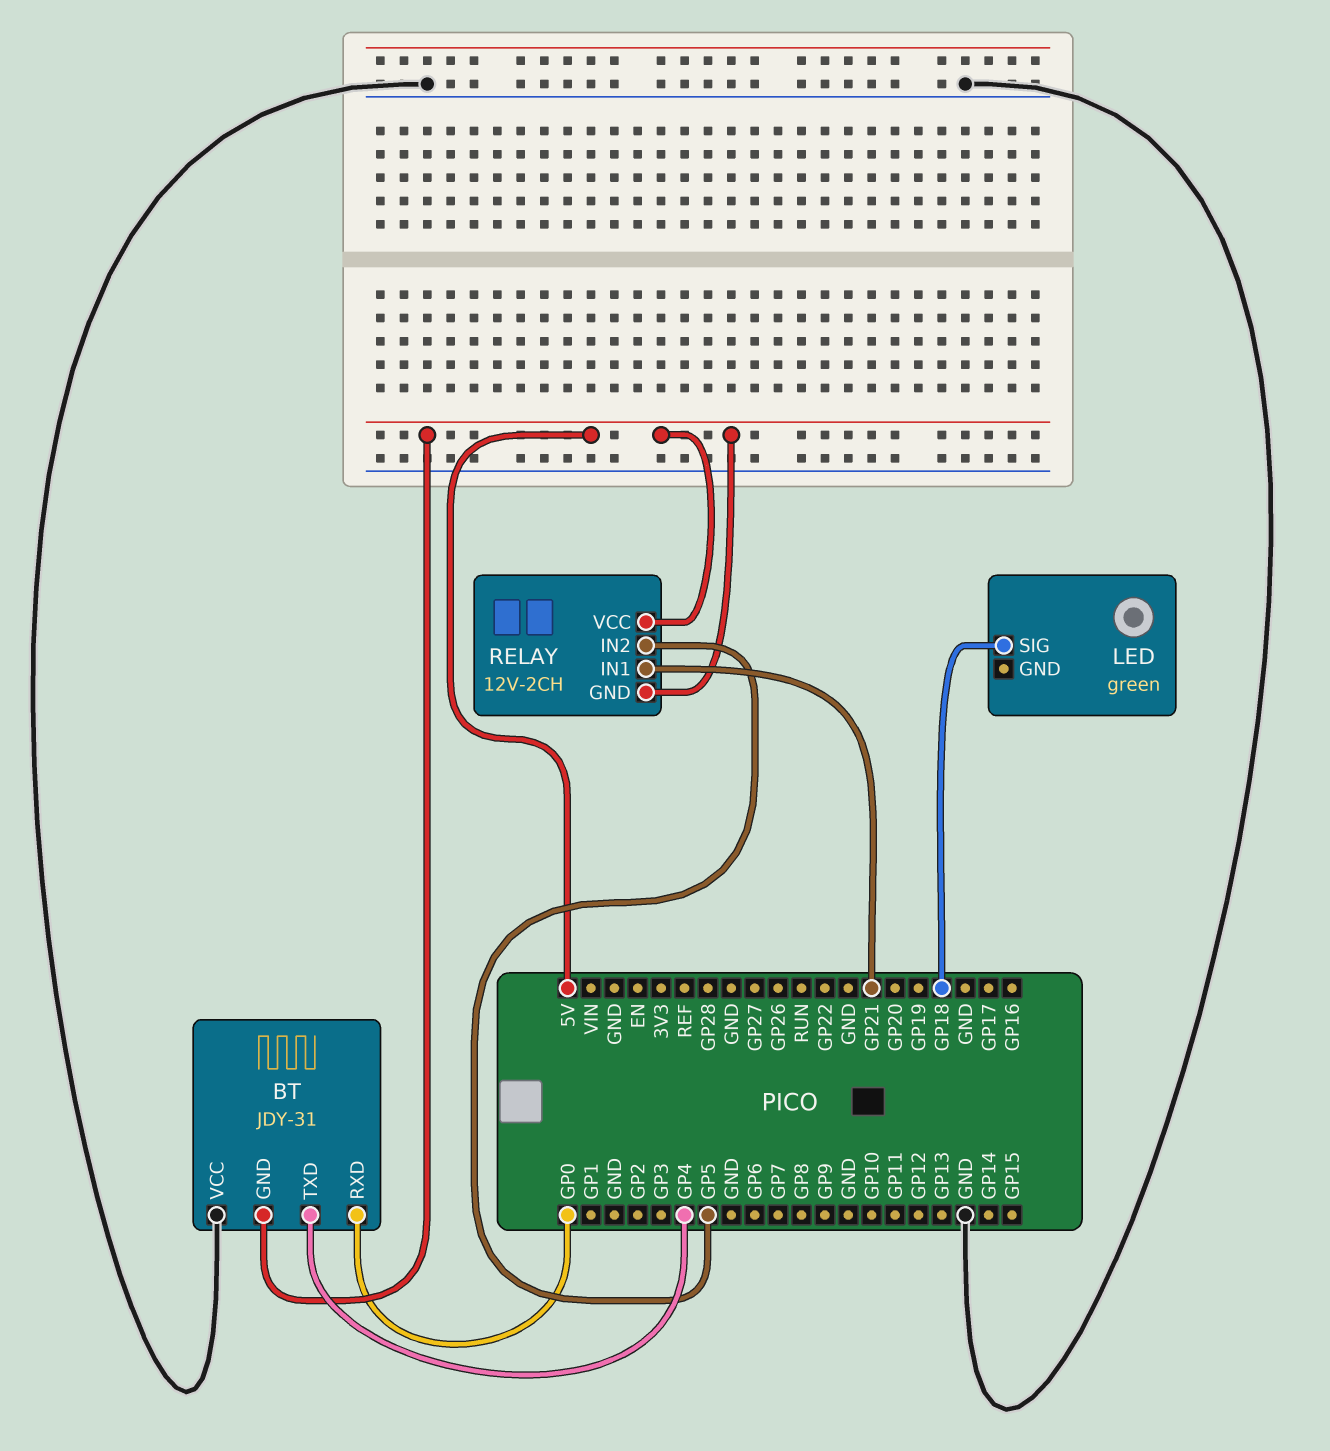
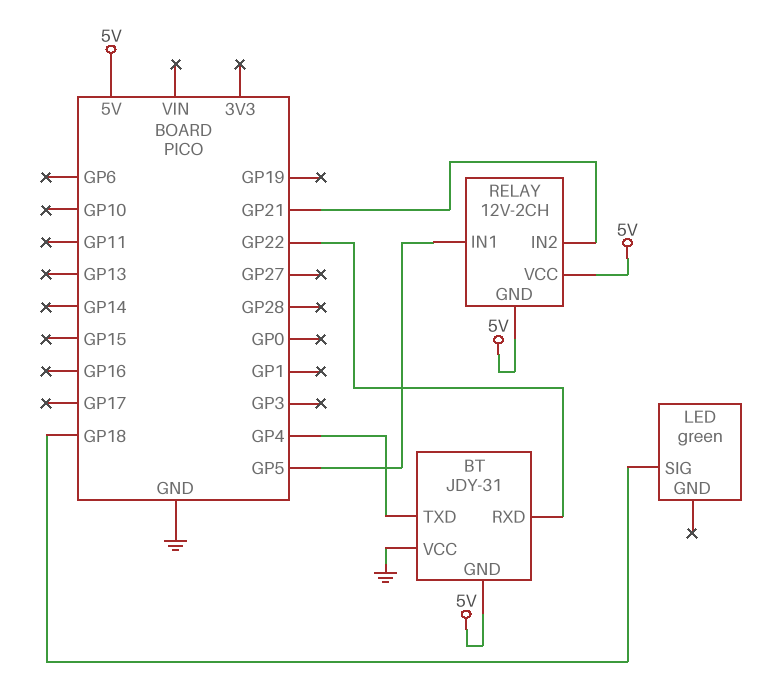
BT pin RXD: GP0 -> GP22
RELAY pin IN1: GP21 -> GP5
RELAY pin IN2: GP5 -> GP21

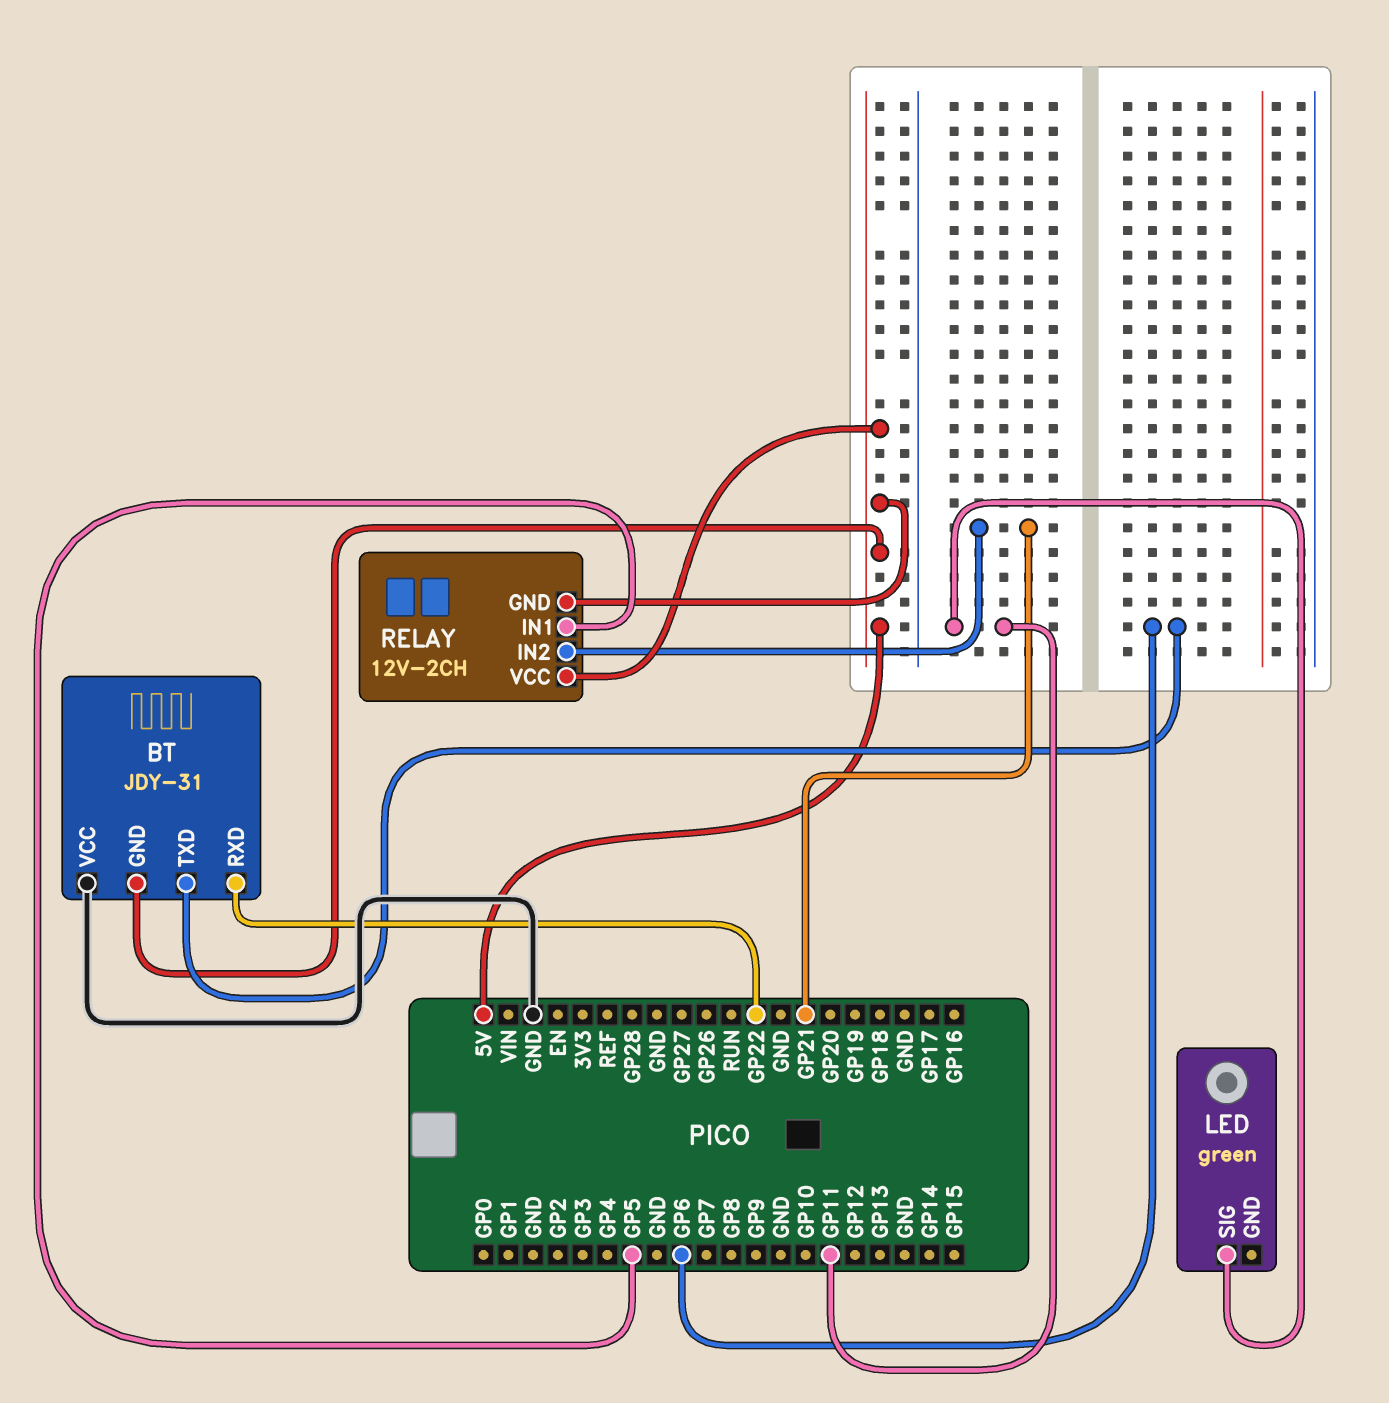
BT pin TXD: GP4 -> GP6
LED pin SIG: GP18 -> GP11

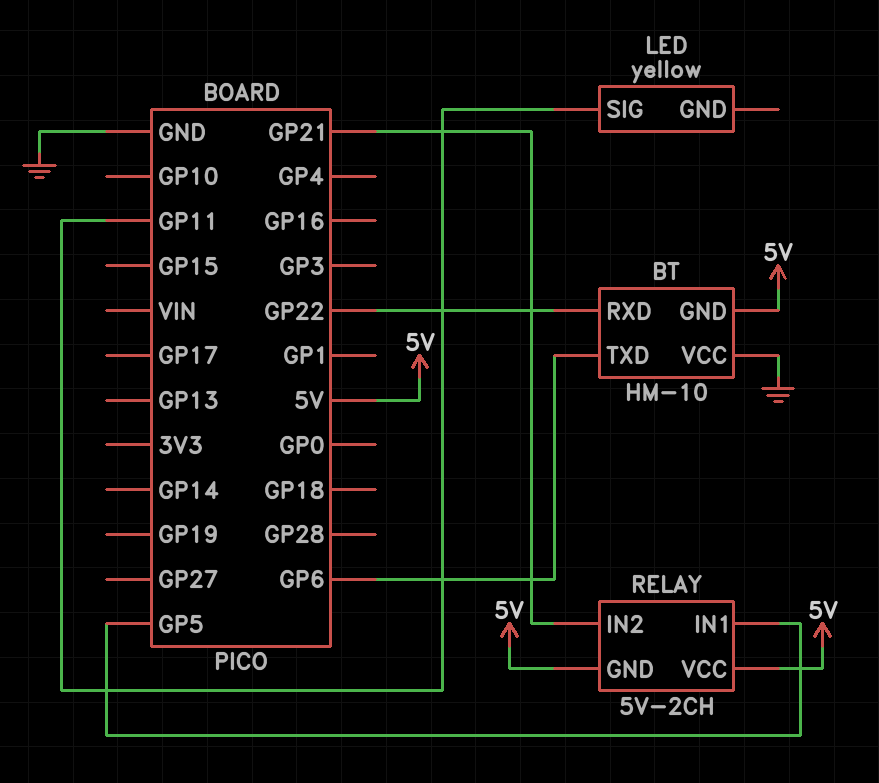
BT: JDY-31 -> HM-10
LED: green -> yellow
RELAY: 12V-2CH -> 5V-2CH

